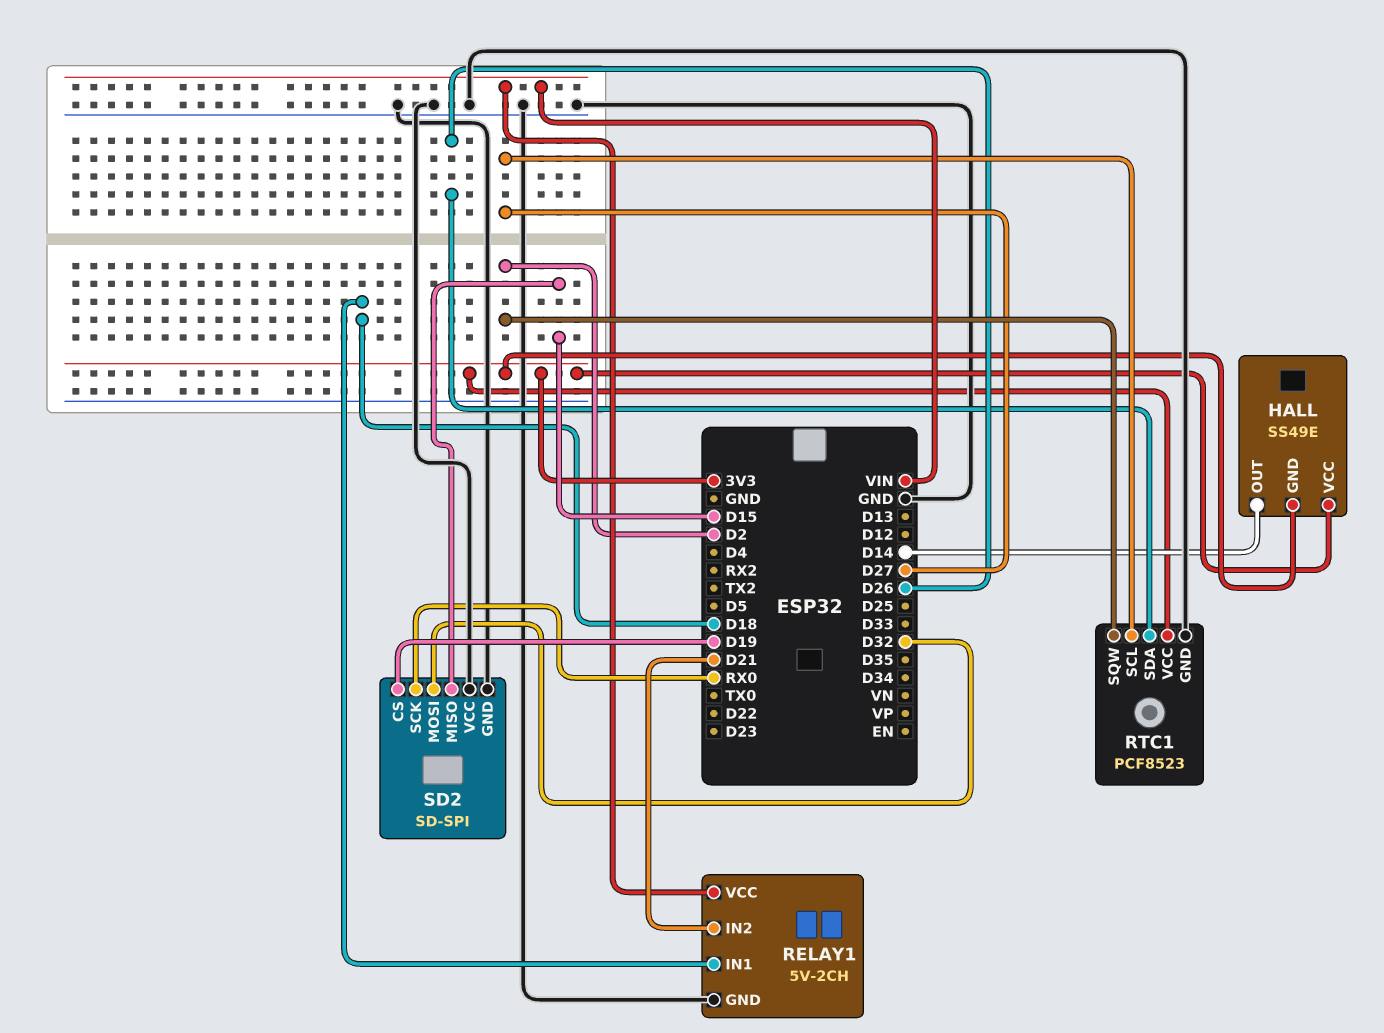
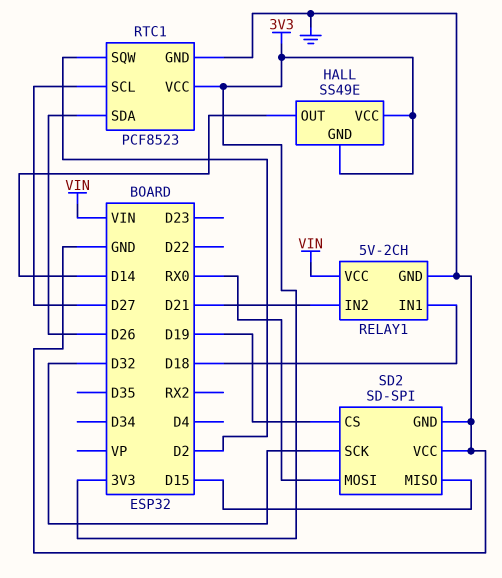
SD2 pin MOSI: D32 -> RX0
SD2 pin SCK: RX0 -> D32

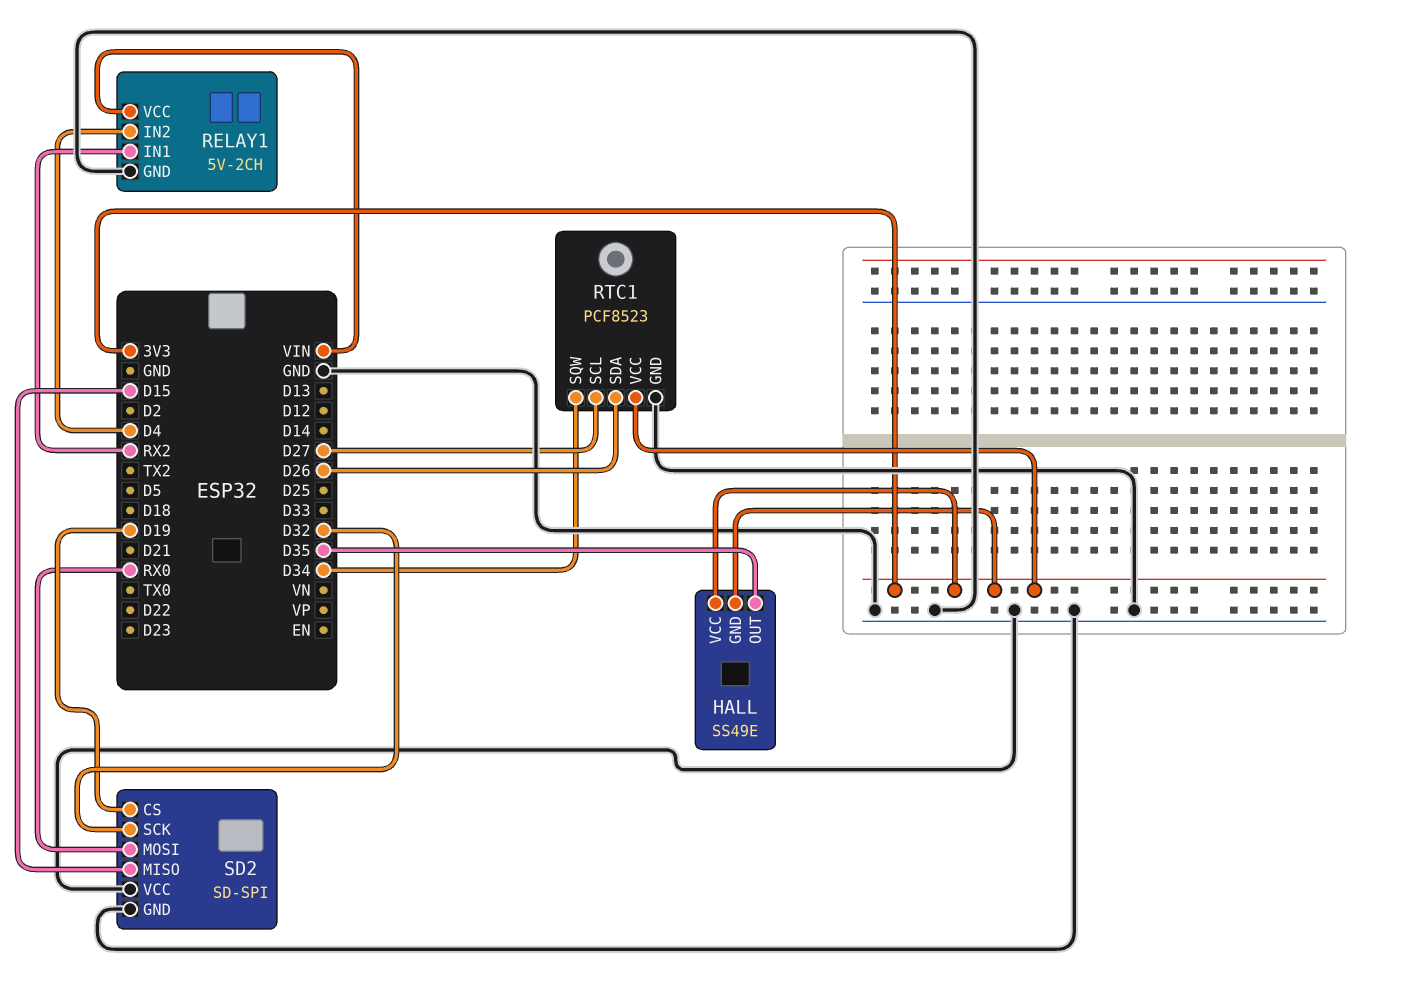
HALL pin OUT: D14 -> D35
RELAY1 pin IN1: D18 -> RX2
RELAY1 pin IN2: D21 -> D4
RTC1 pin SQW: D2 -> D34

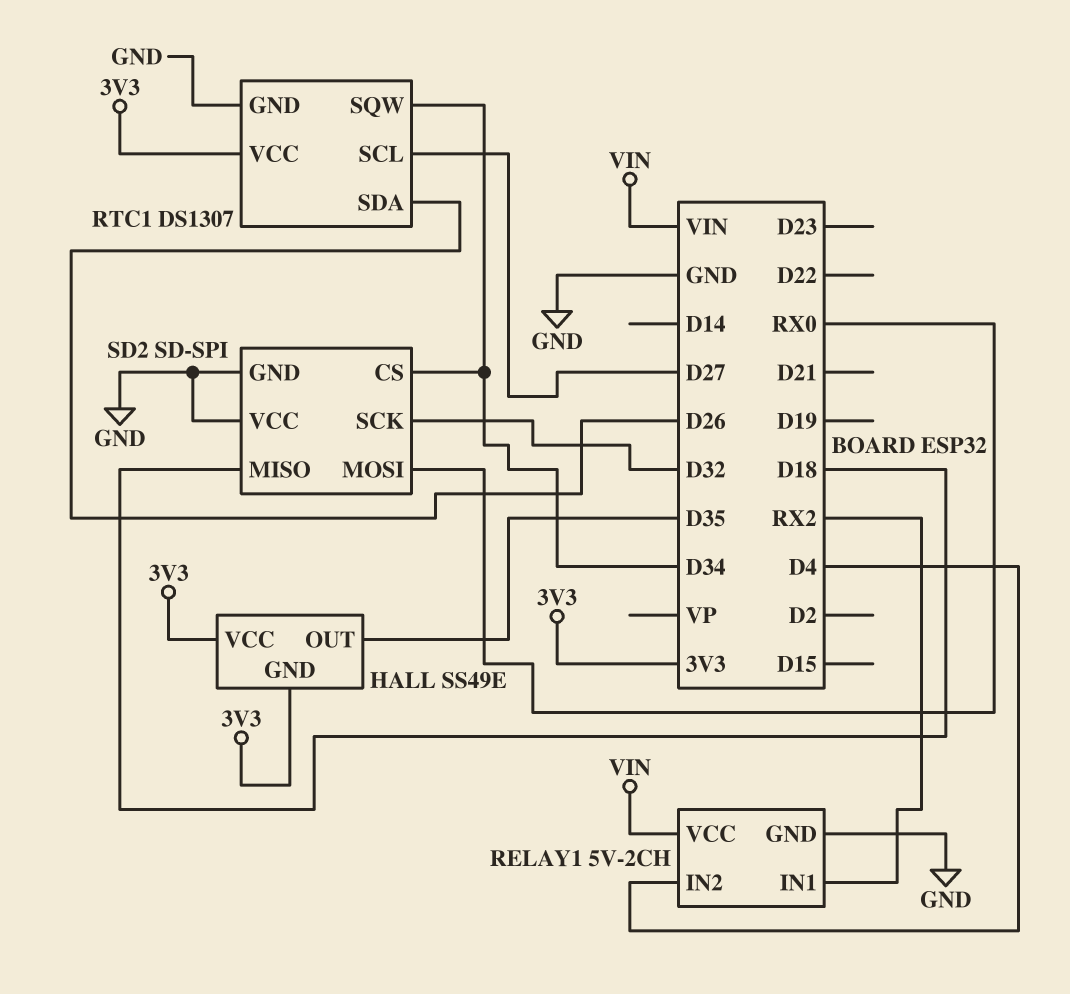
RTC1: PCF8523 -> DS1307
SD2 pin CS: D19 -> D34
SD2 pin MISO: D15 -> D18

